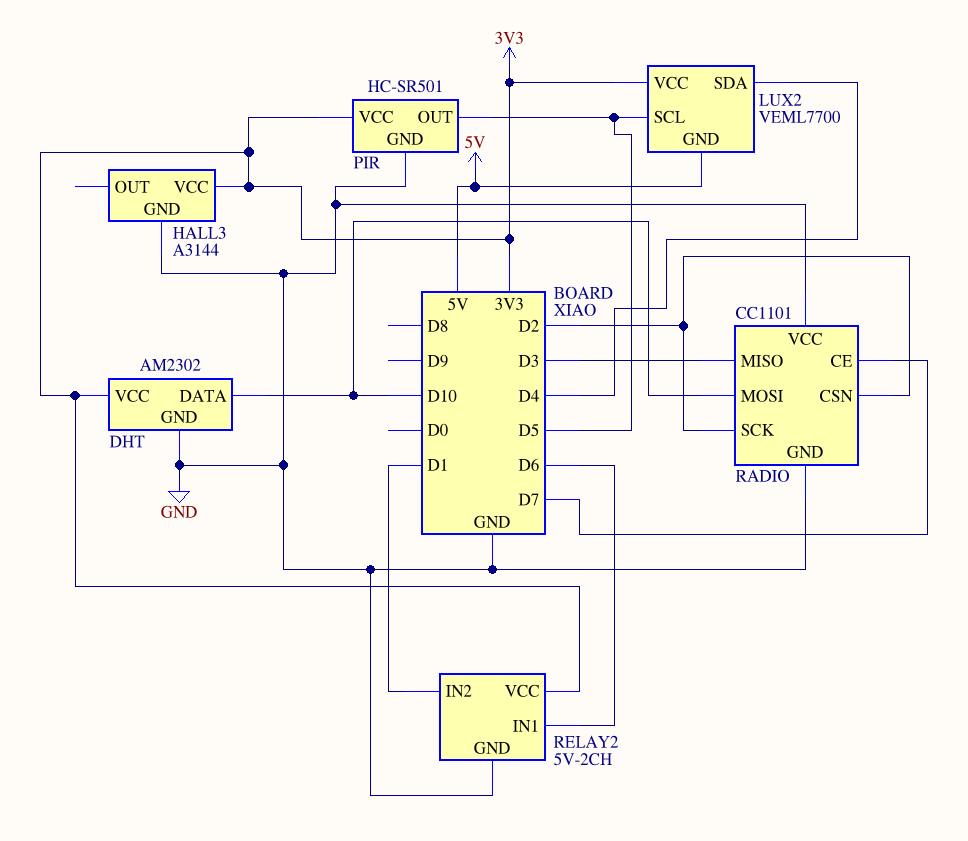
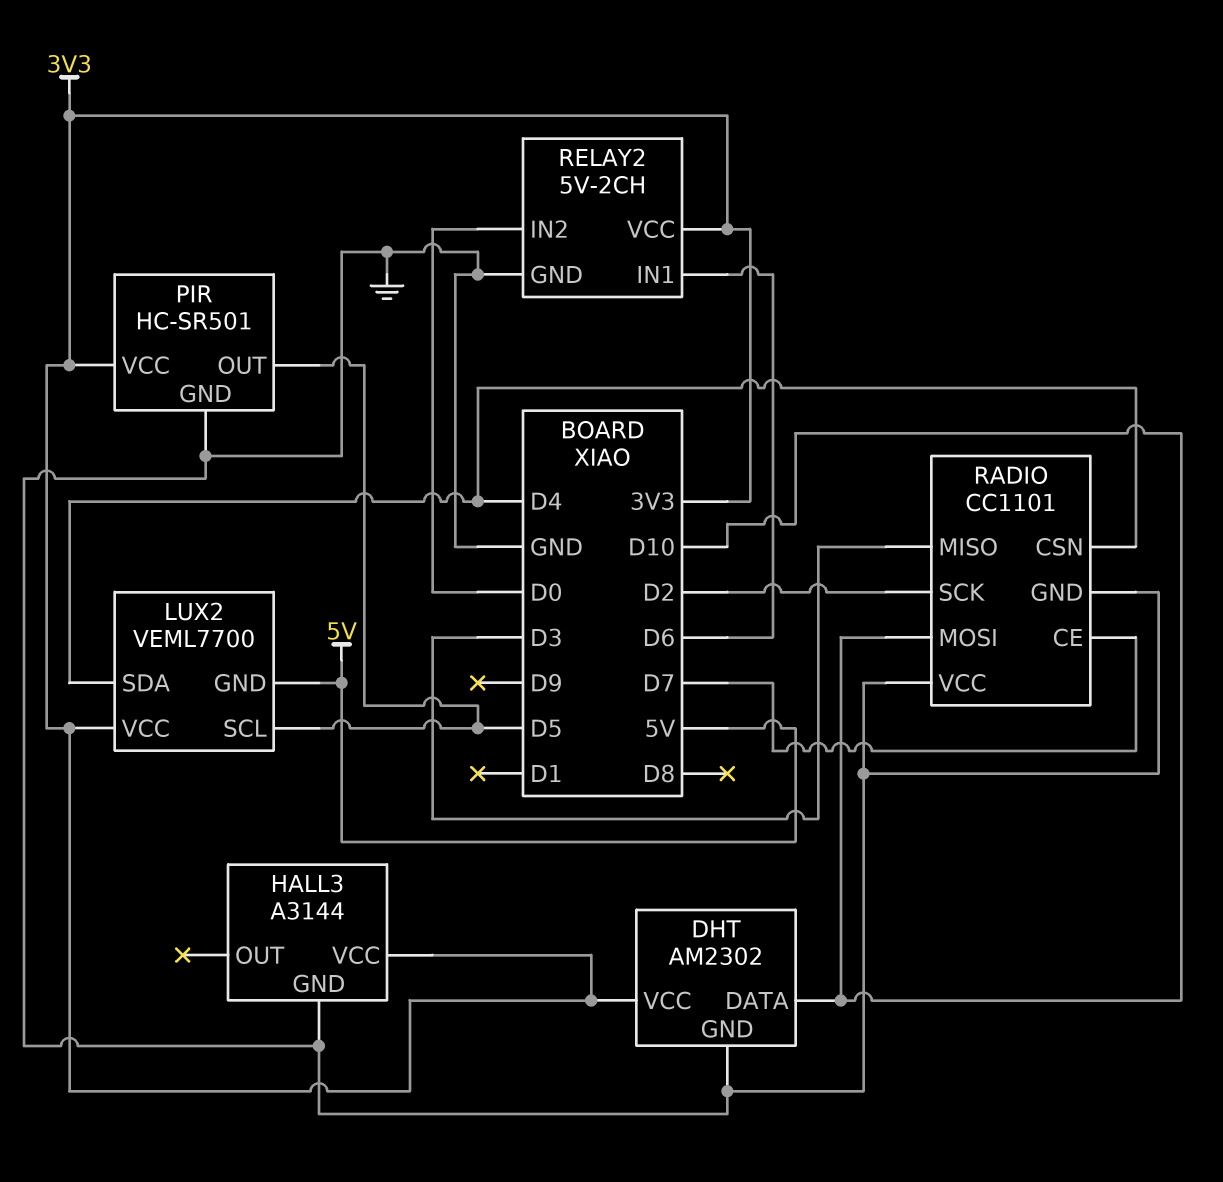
RADIO pin CSN: D2 -> D4
RELAY2 pin IN2: D1 -> D0

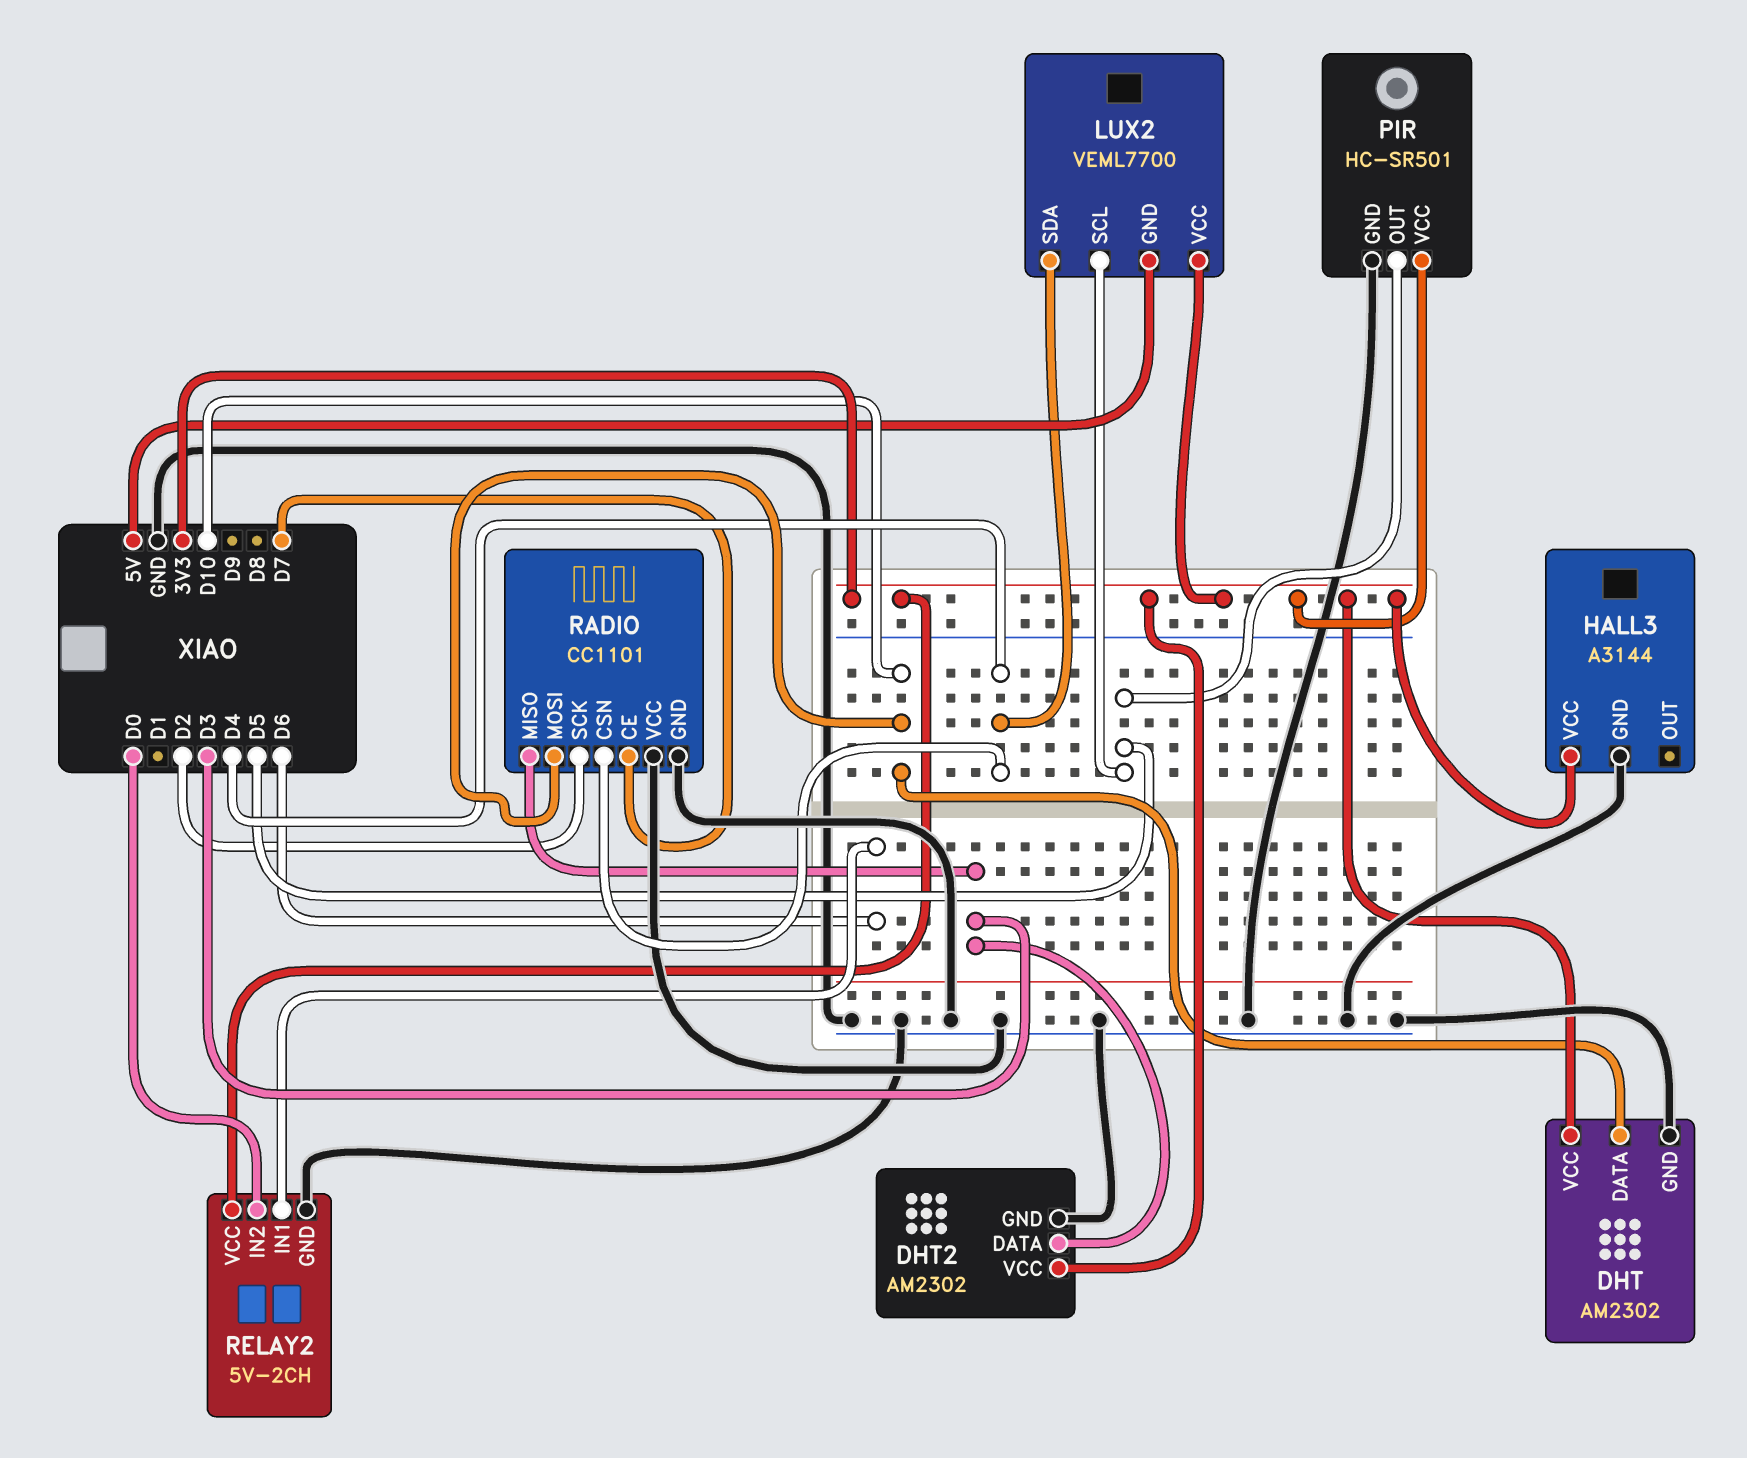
DHT2: none -> AM2302
DHT2 pin DATA: none -> D3
DHT2 pin GND: none -> GND
DHT2 pin VCC: none -> 3V3

